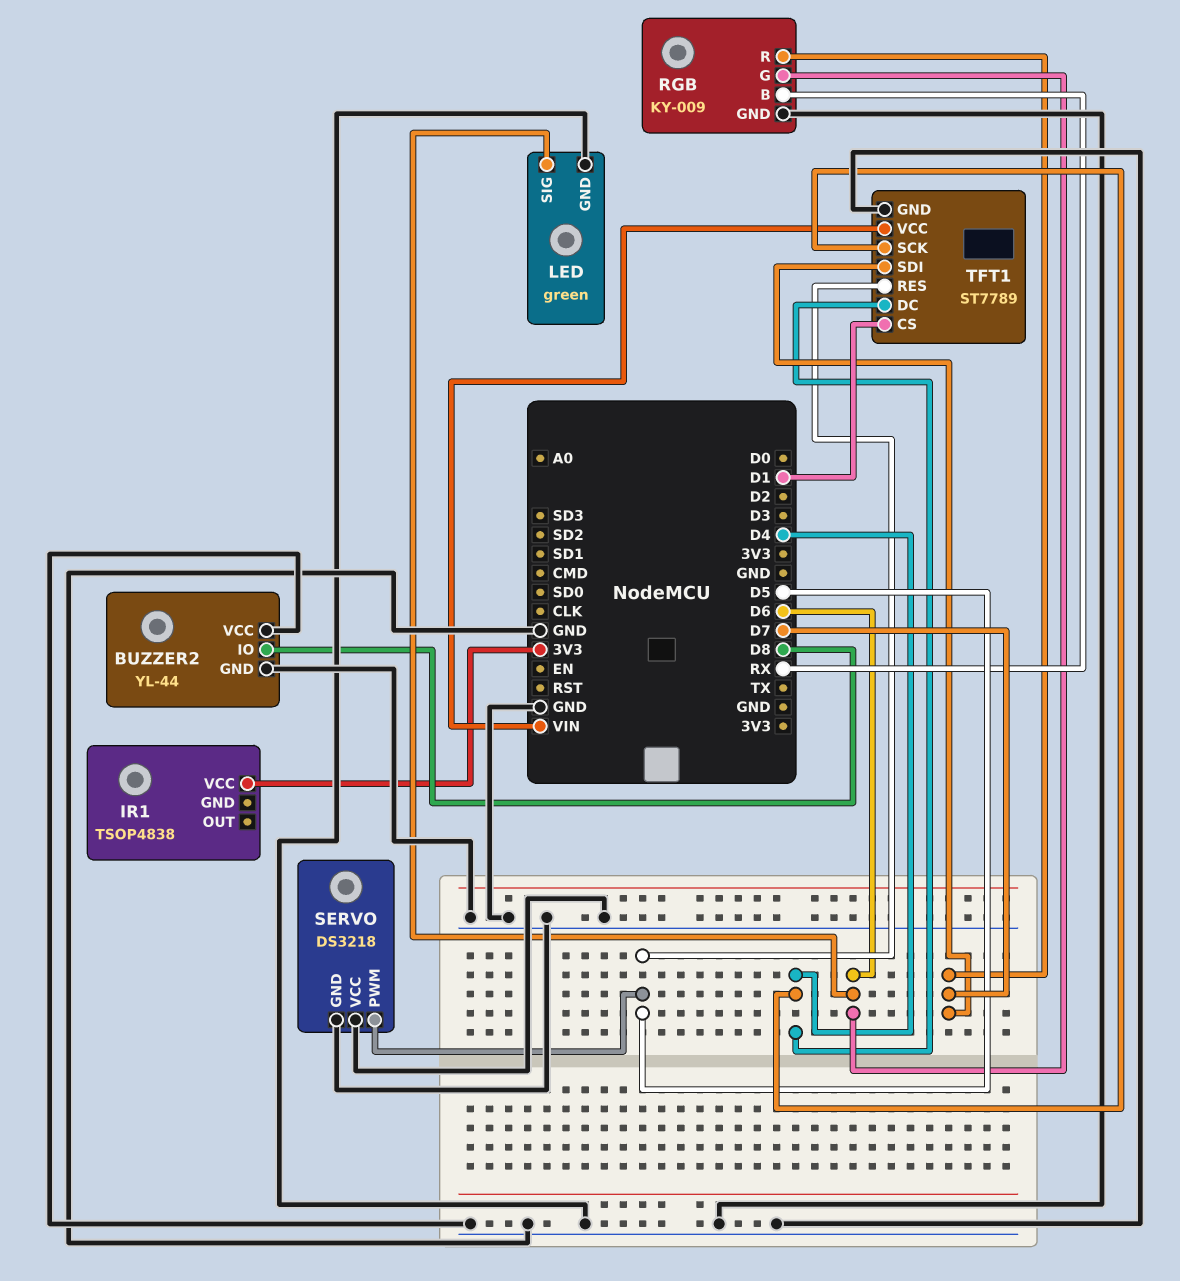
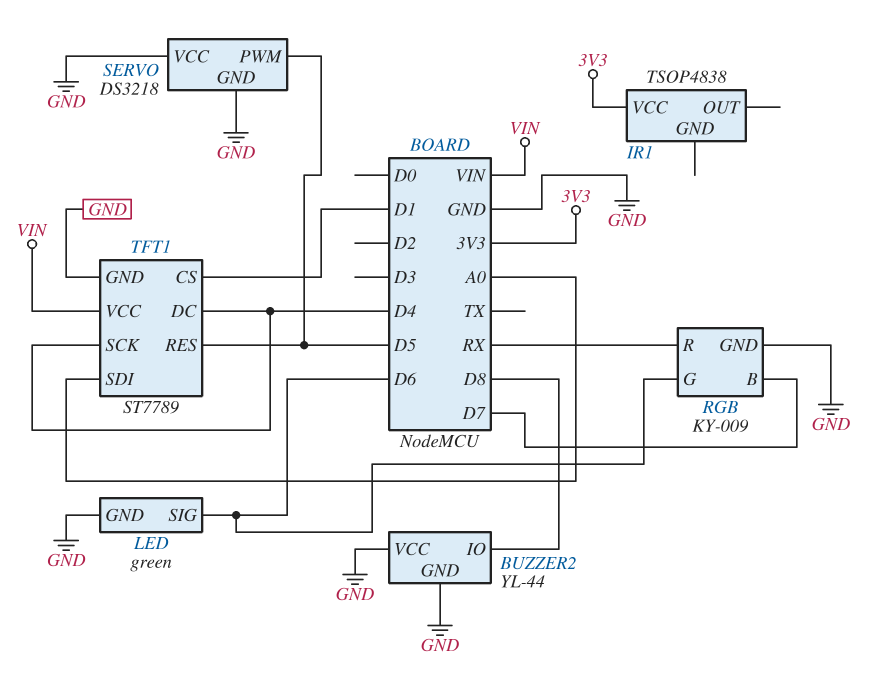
RGB pin B: RX -> D7
RGB pin R: D7 -> RX
TFT1 pin SDI: D7 -> A0

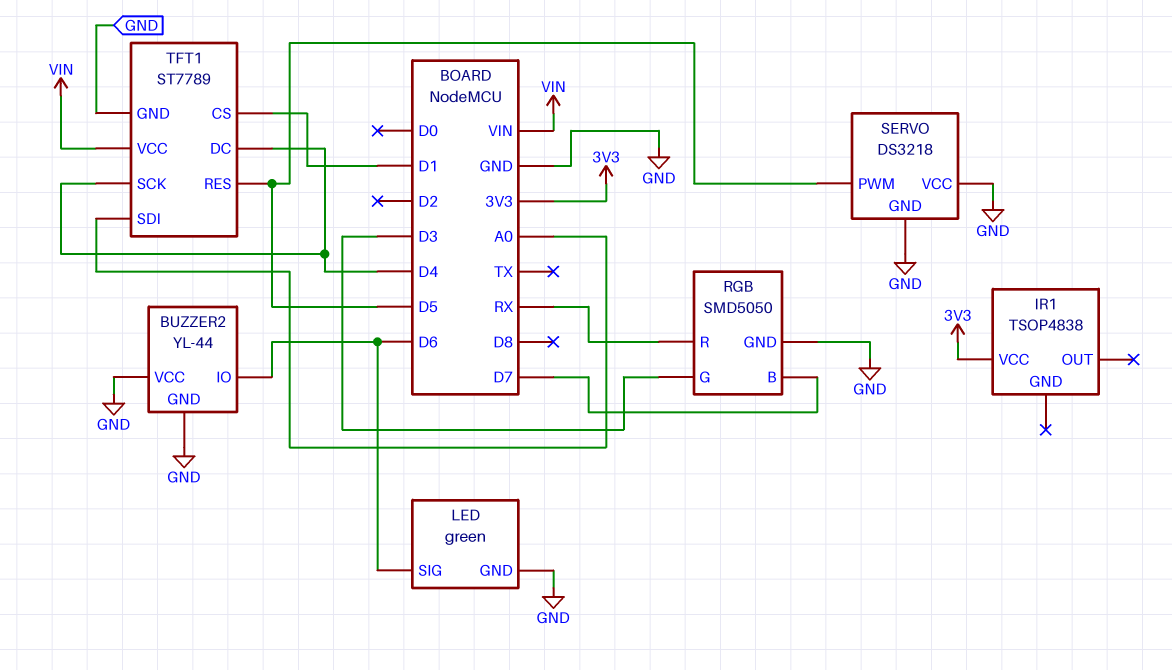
BUZZER2 pin IO: D8 -> D6
RGB: KY-009 -> SMD5050
RGB pin G: D6 -> D3

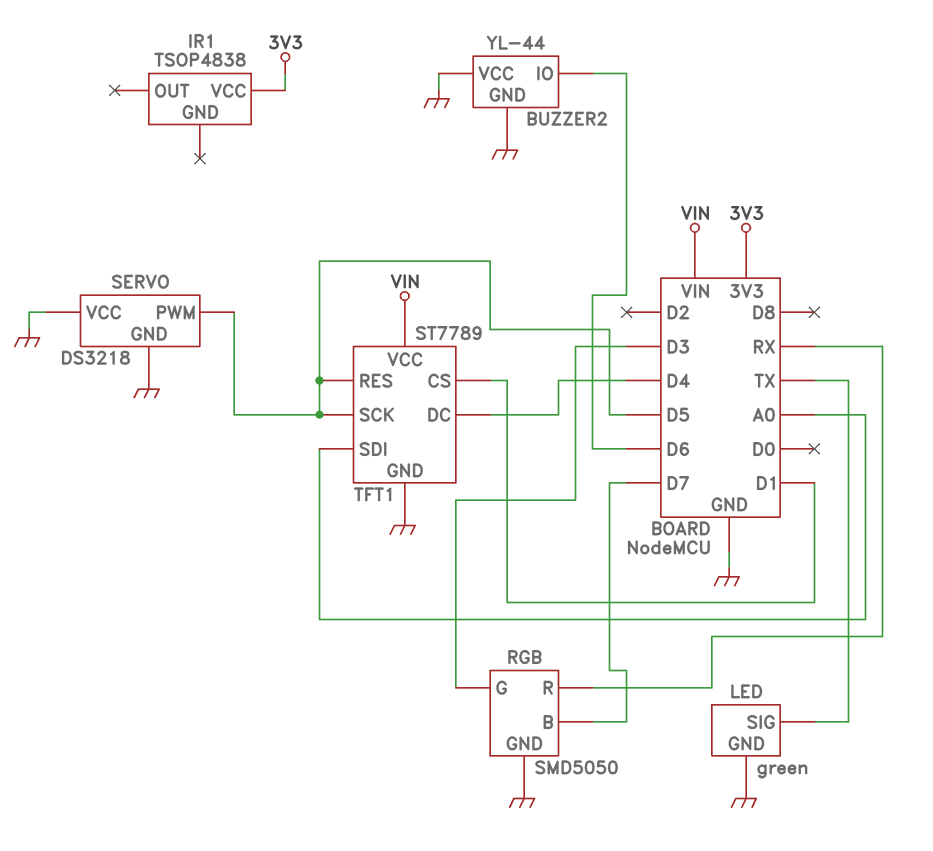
LED pin SIG: D6 -> TX
TFT1 pin SCK: D4 -> D5

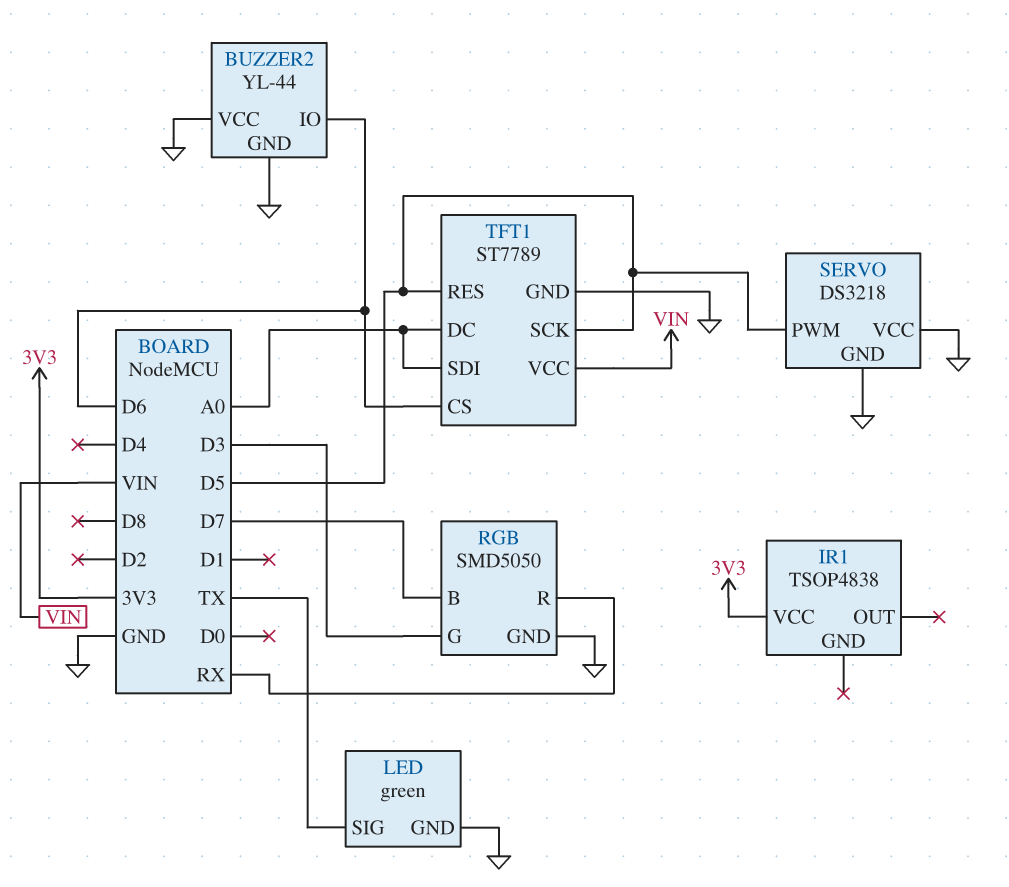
TFT1 pin CS: D1 -> D6
TFT1 pin DC: D4 -> A0

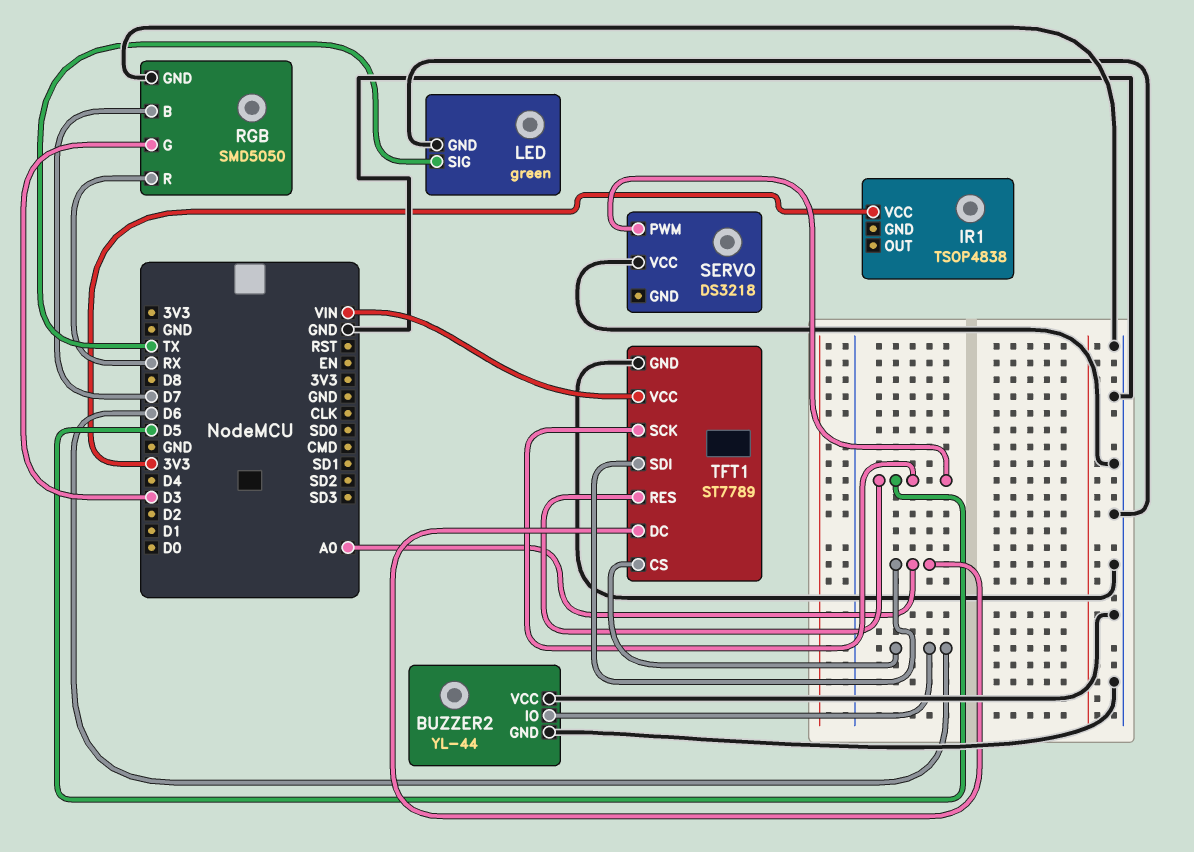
SERVO pin GND: GND -> none

